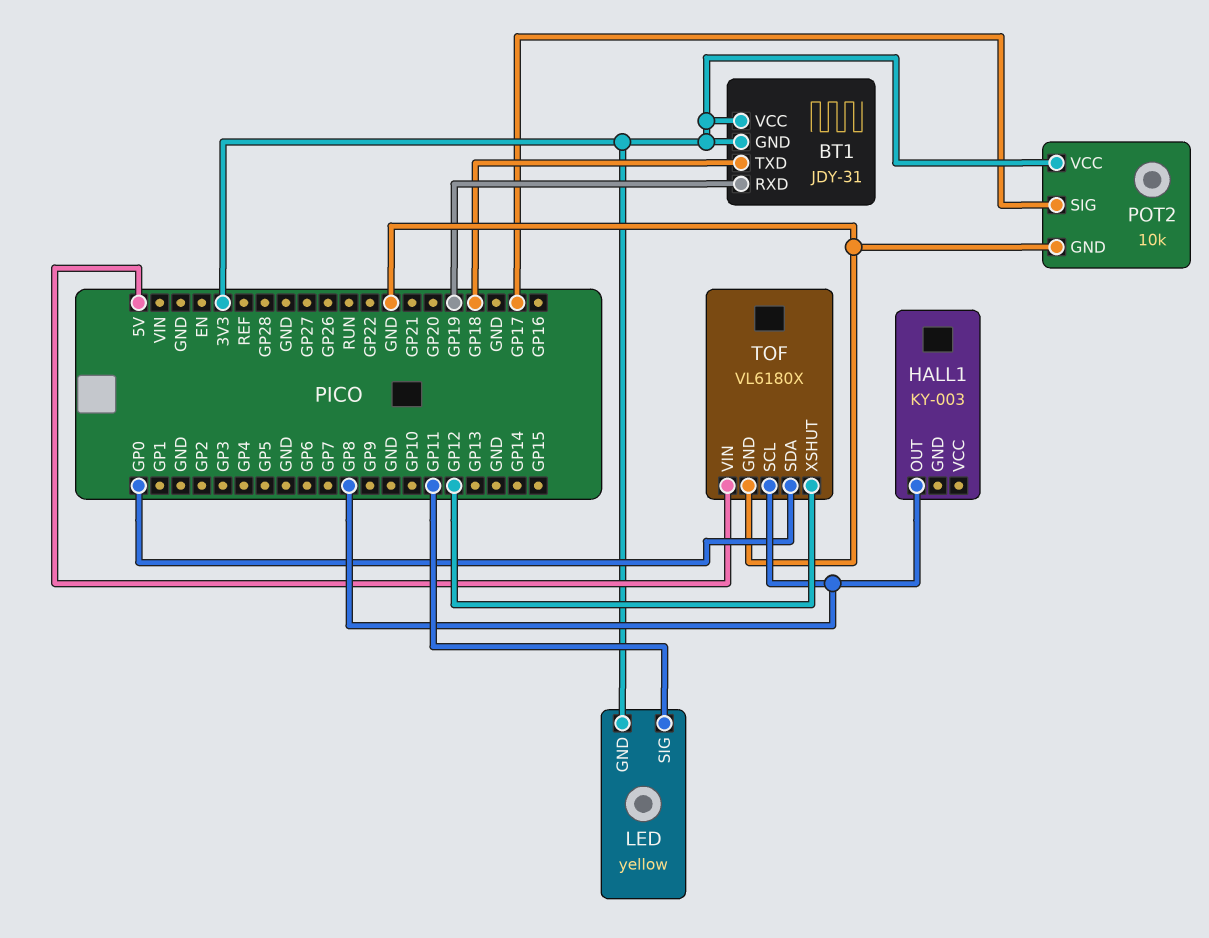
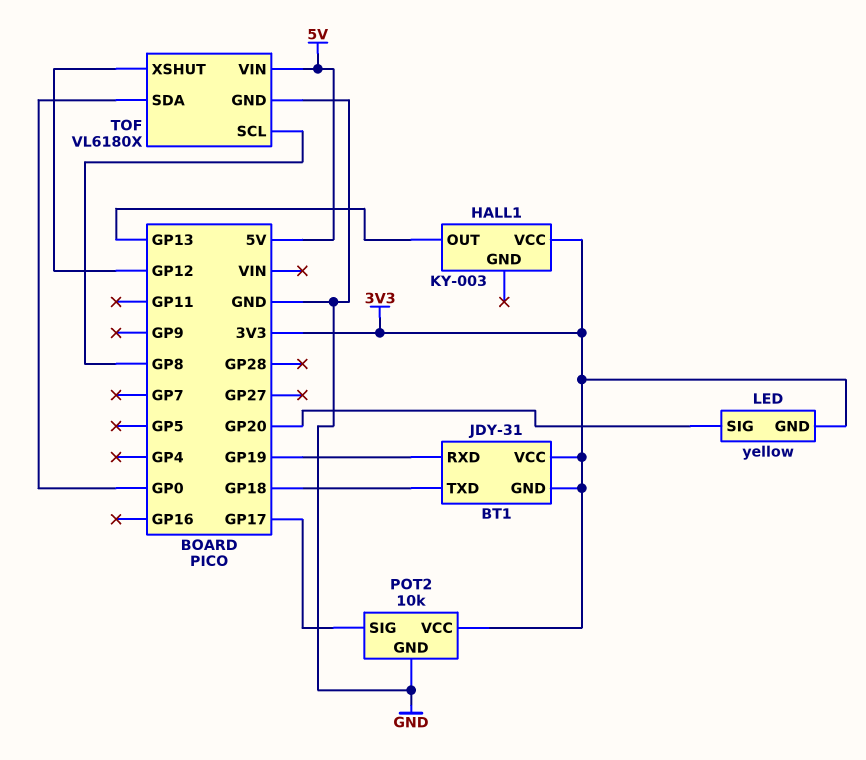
HALL1 pin OUT: GP8 -> GP13
HALL1 pin VCC: none -> 3V3
LED pin SIG: GP11 -> GP20

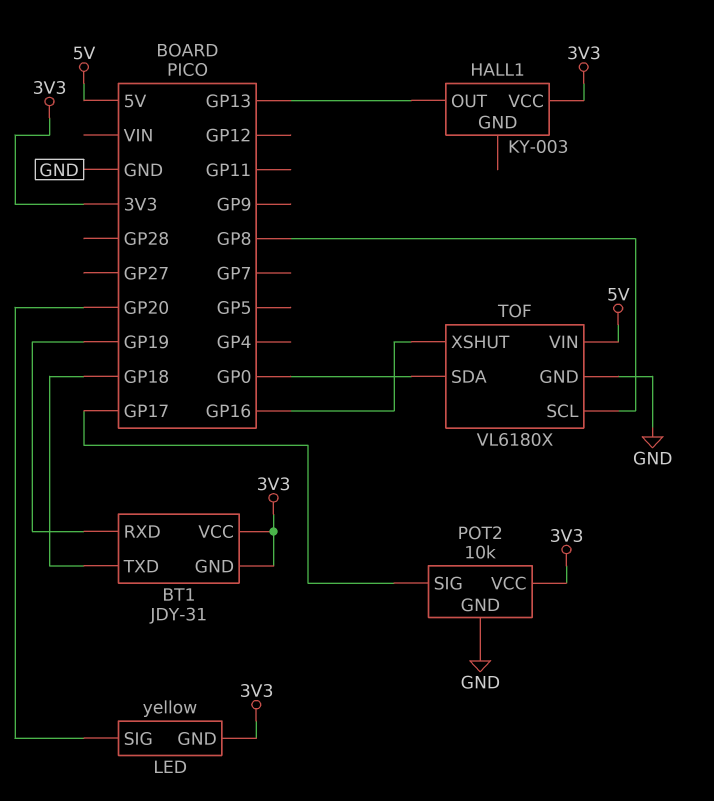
TOF pin XSHUT: GP12 -> GP16

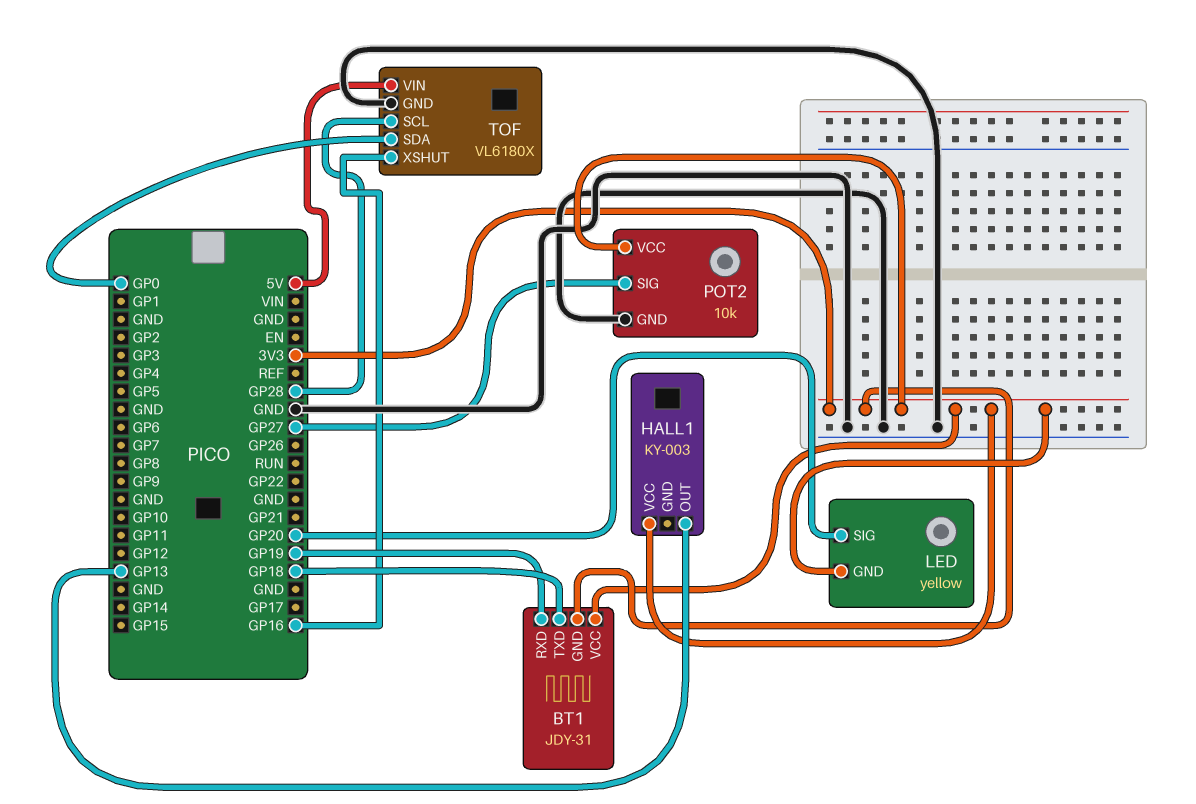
POT2 pin SIG: GP17 -> GP27
TOF pin SCL: GP8 -> GP28

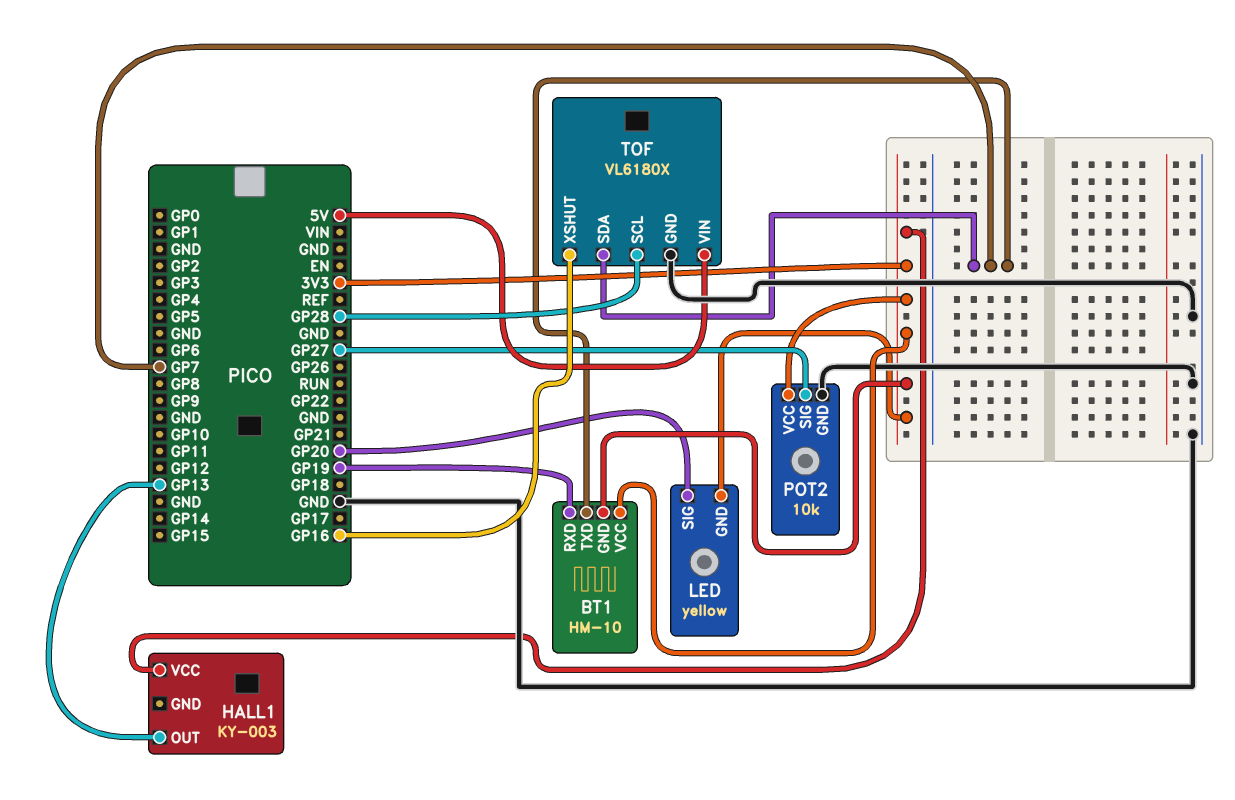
BT1: JDY-31 -> HM-10
BT1 pin TXD: GP18 -> GP7
TOF pin SDA: GP0 -> GP7

